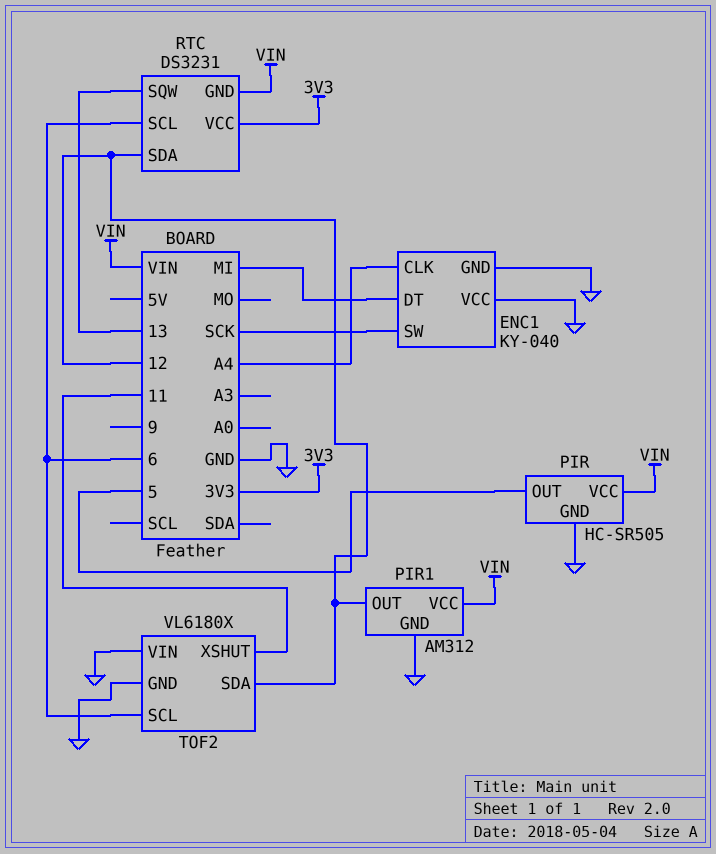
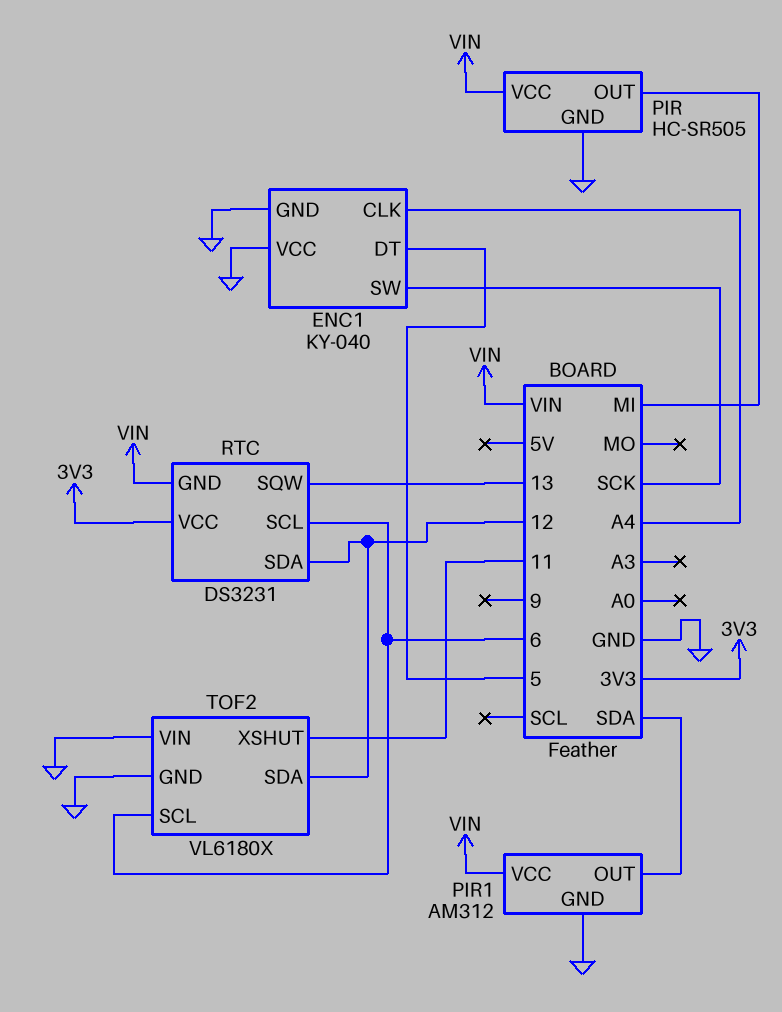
ENC1 pin DT: MI -> 5
PIR pin OUT: 5 -> MI
PIR1 pin OUT: 12 -> SDA

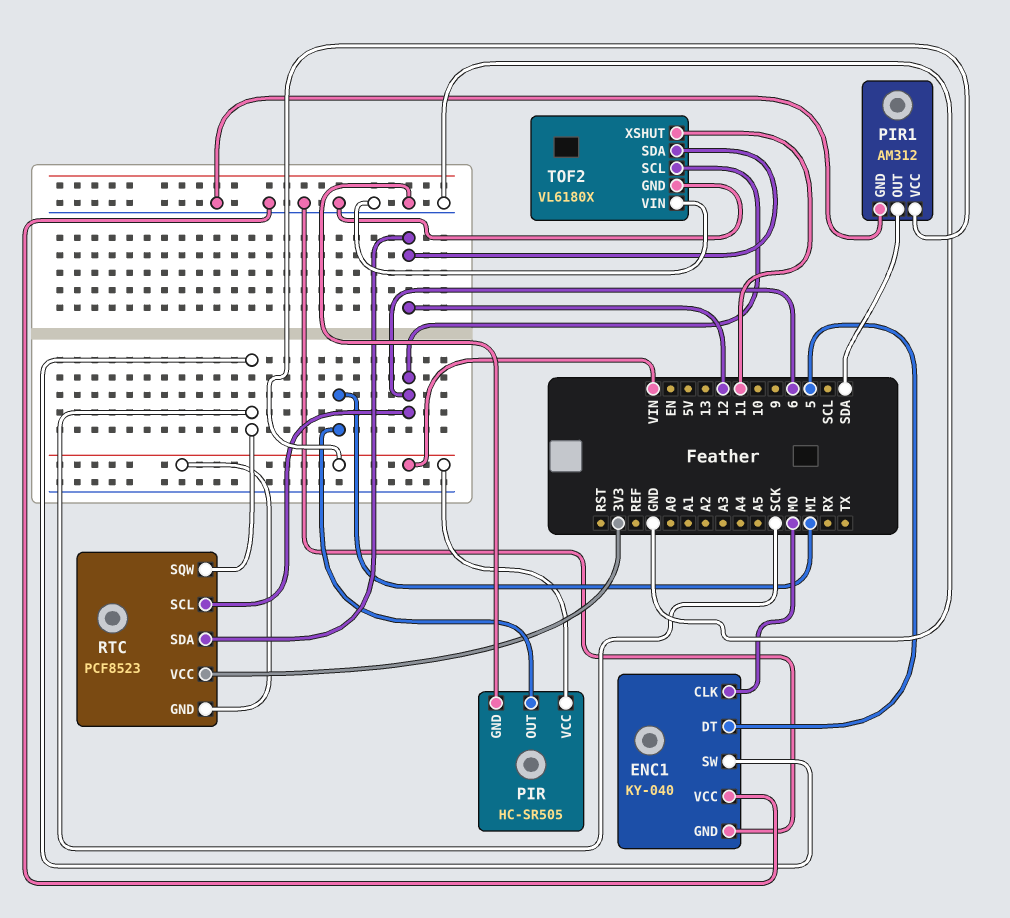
ENC1 pin CLK: A4 -> MO
RTC: DS3231 -> PCF8523
RTC pin SQW: 13 -> SCK

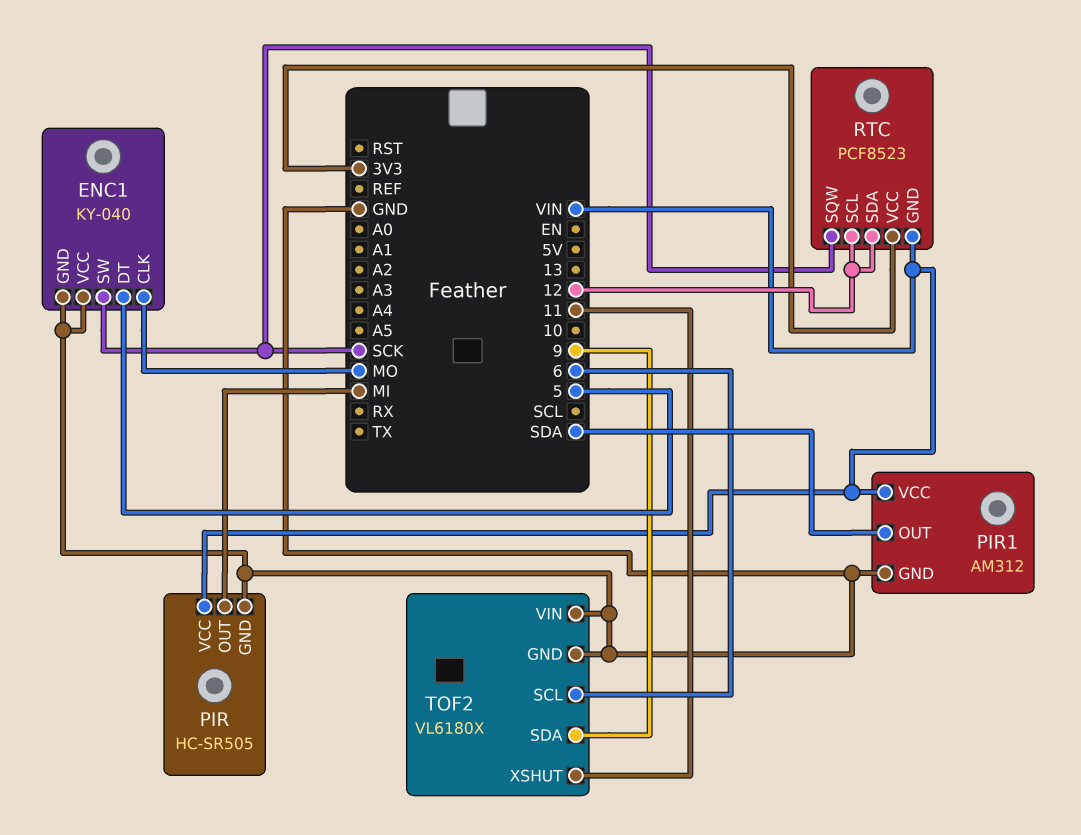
RTC pin SCL: 6 -> 12
TOF2 pin SDA: 12 -> 9

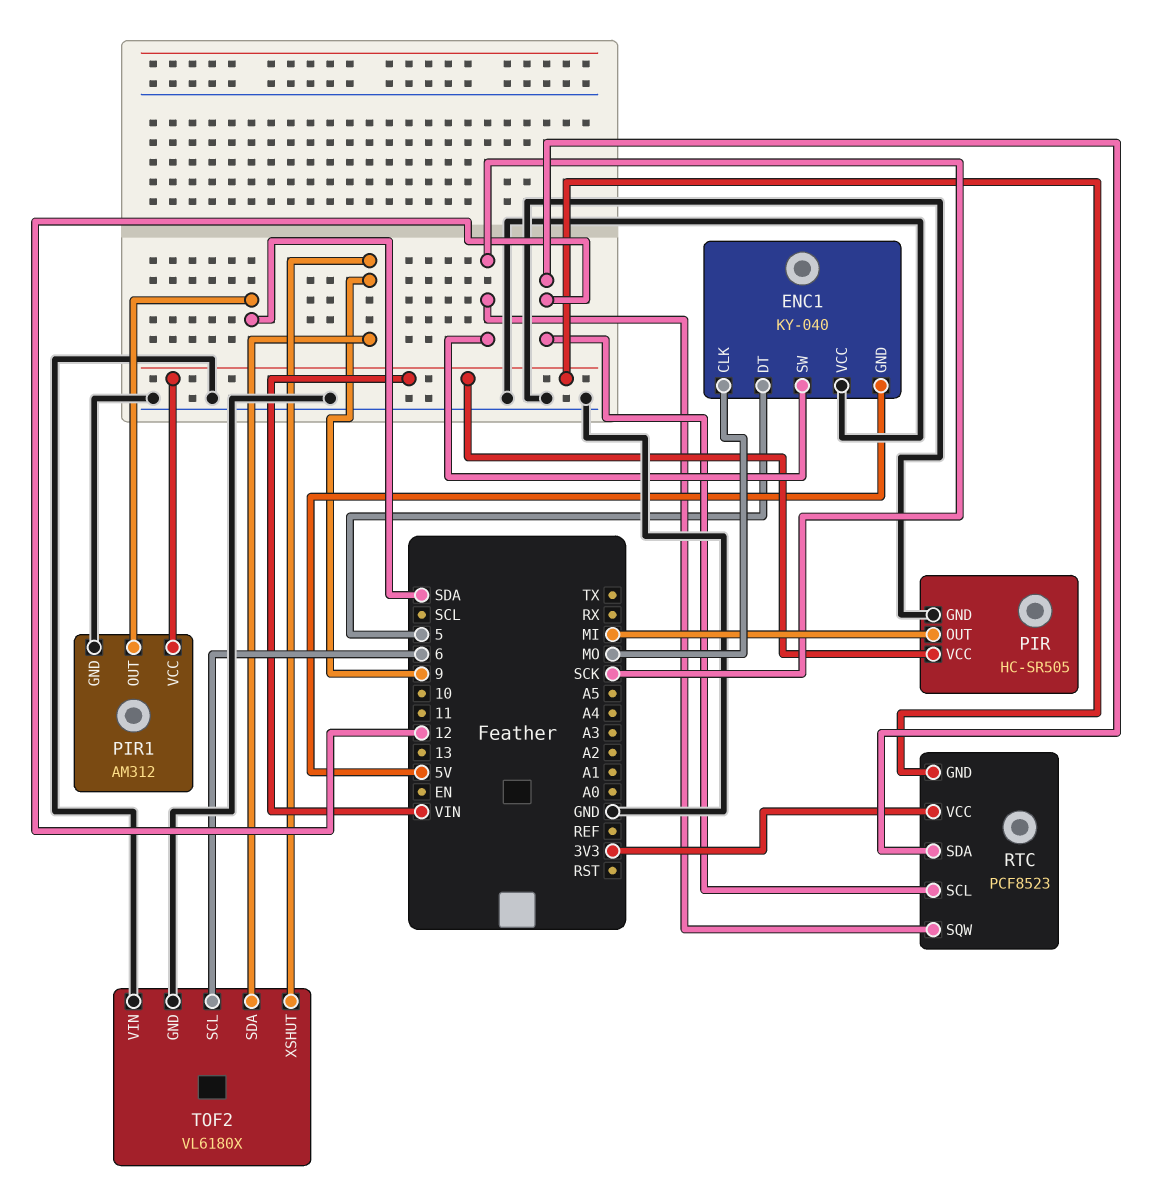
ENC1 pin GND: GND -> 5V
TOF2 pin XSHUT: 11 -> 9

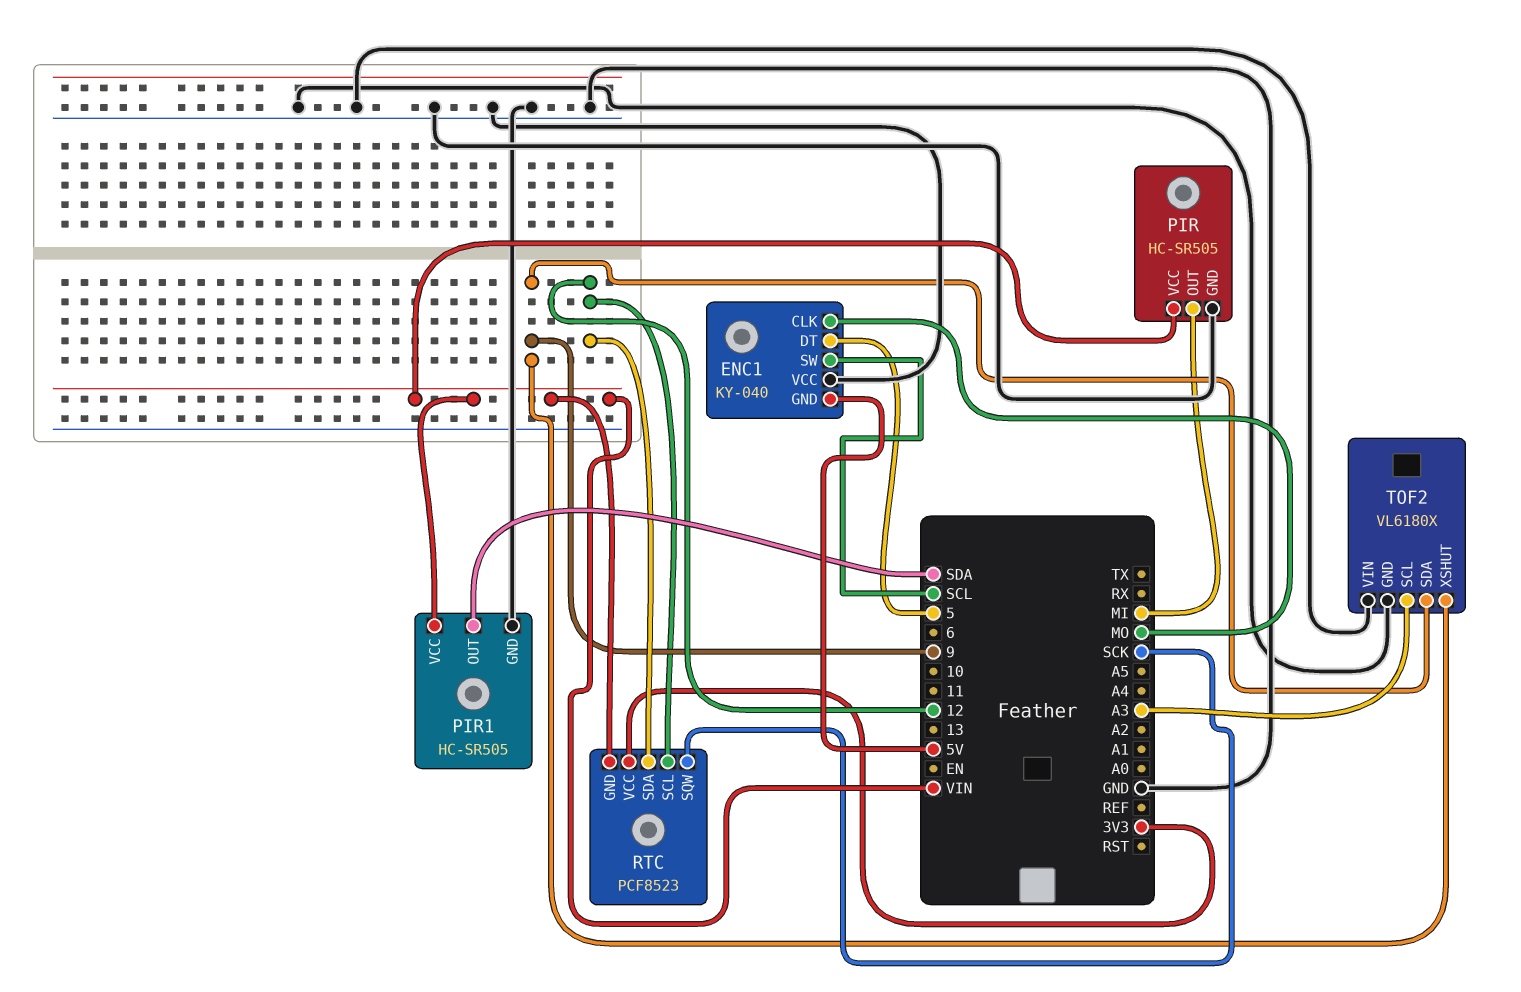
ENC1 pin SW: SCK -> SCL
PIR1: AM312 -> HC-SR505
TOF2 pin SCL: 6 -> A3

